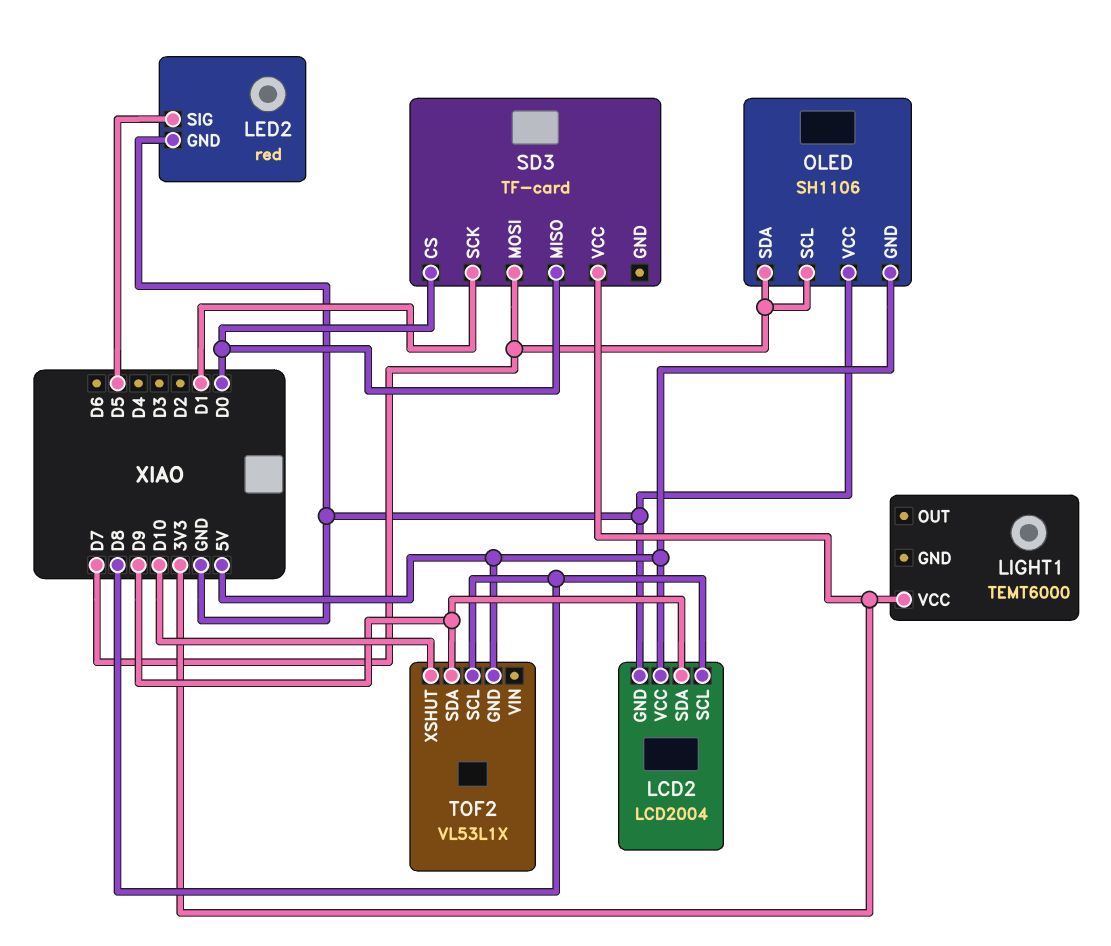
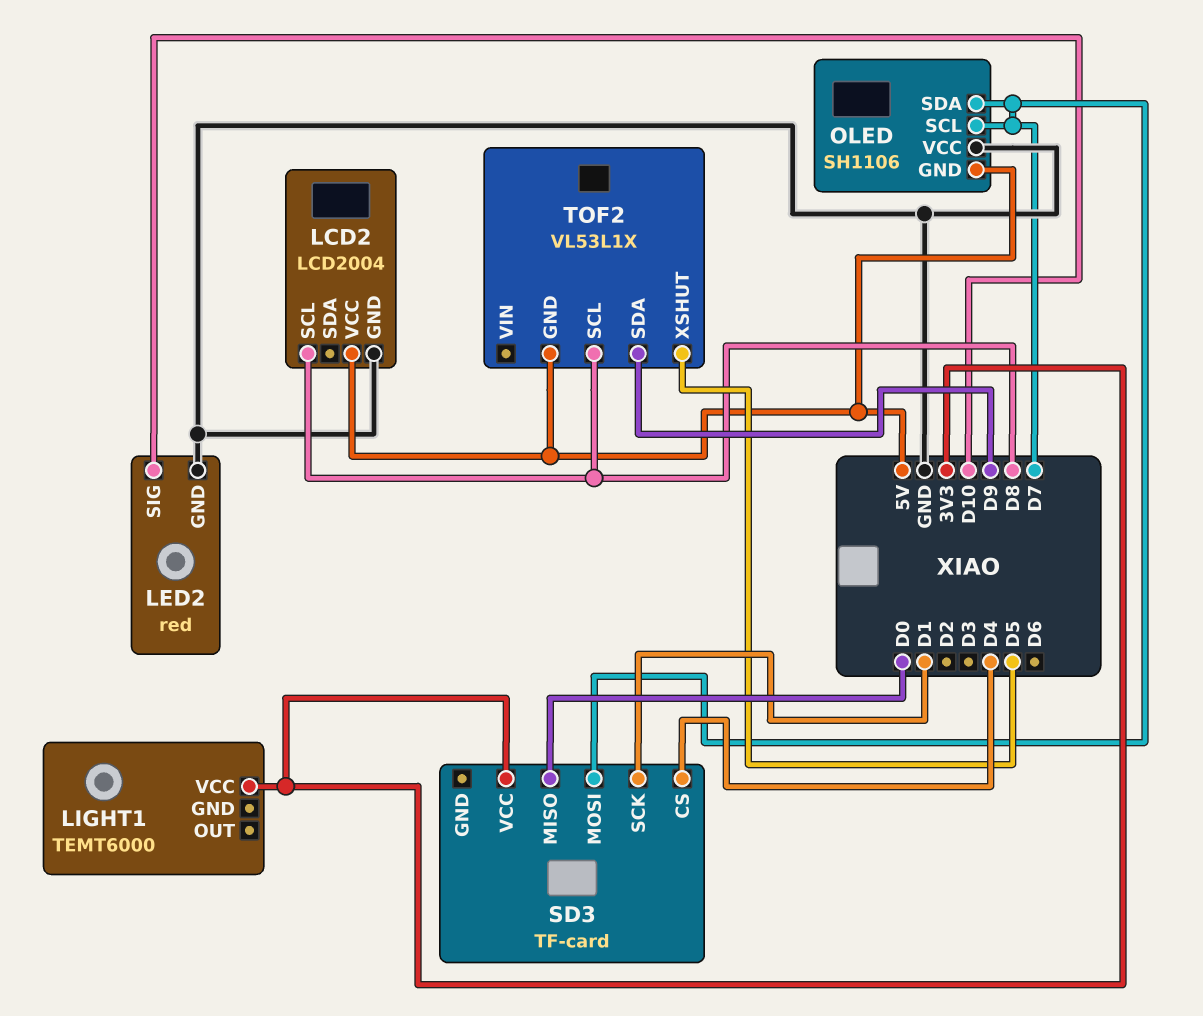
LCD2 pin SDA: D9 -> none
LED2 pin SIG: D5 -> D10
SD3 pin CS: D0 -> D4
TOF2 pin XSHUT: D10 -> D5

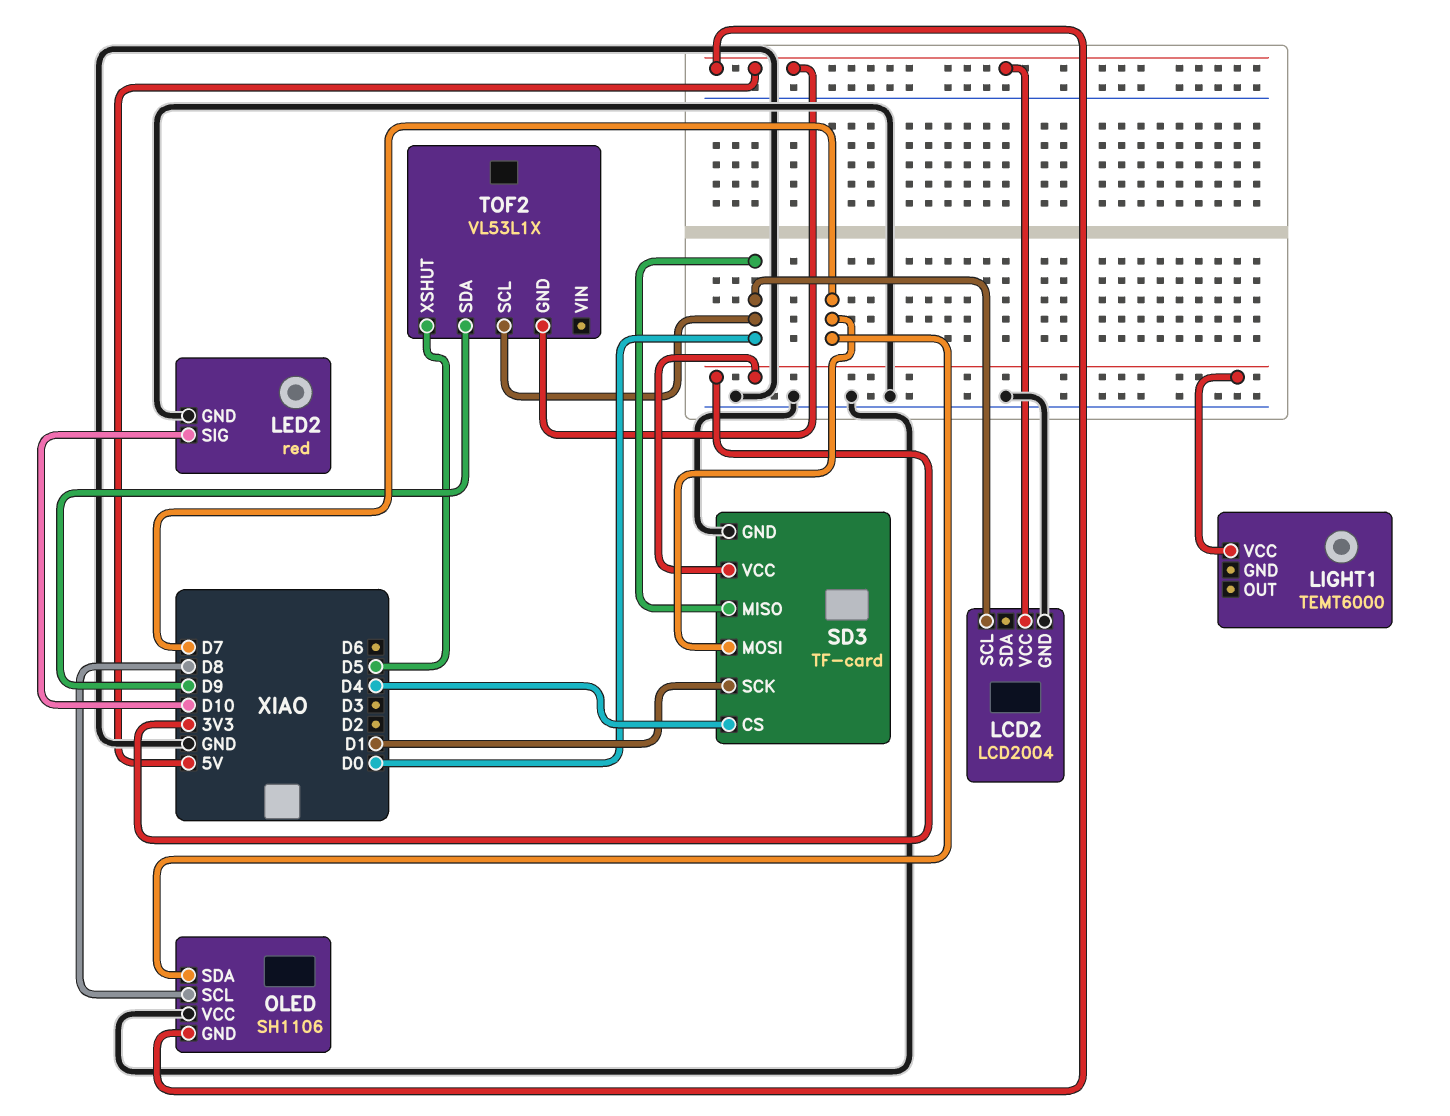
LCD2 pin SCL: D8 -> D0
OLED pin SCL: D7 -> D8
SD3 pin GND: none -> GND
TOF2 pin SCL: D8 -> D0

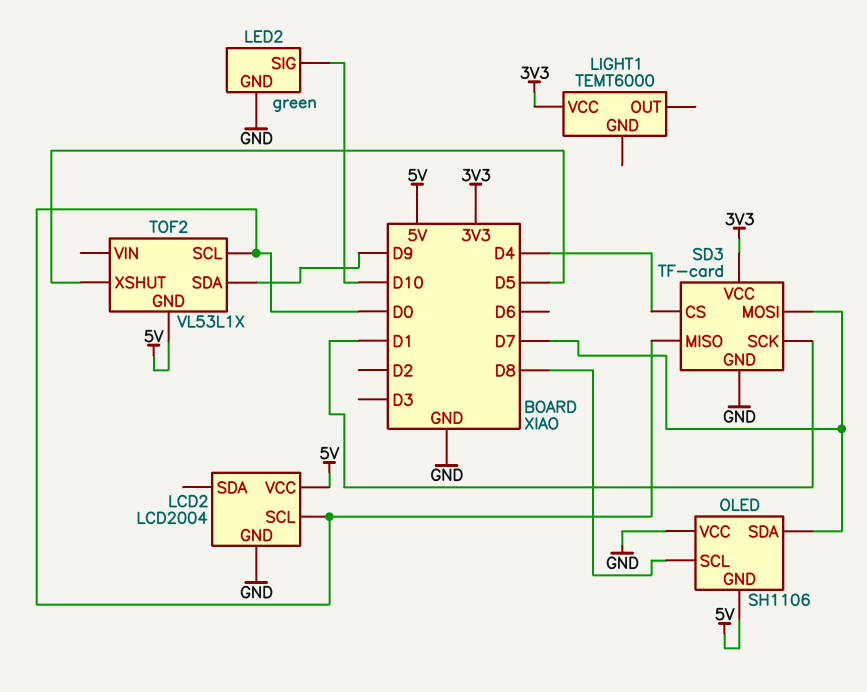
LED2: red -> green

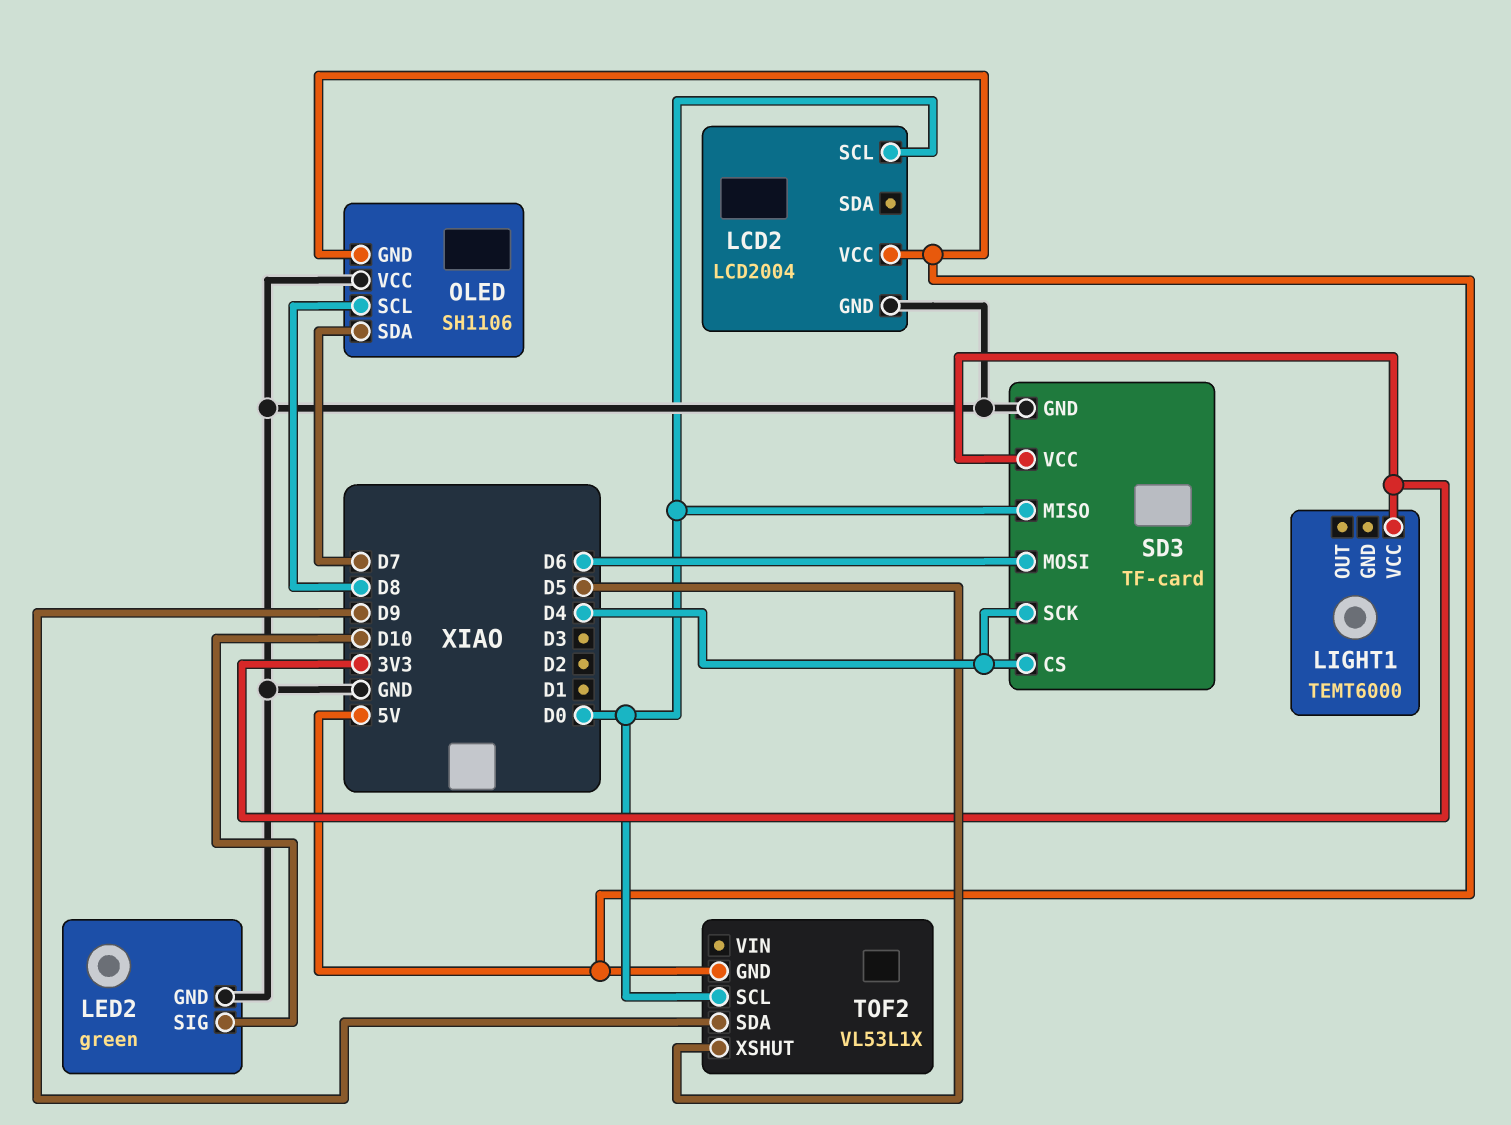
SD3 pin MOSI: D7 -> D6
SD3 pin SCK: D1 -> D4

